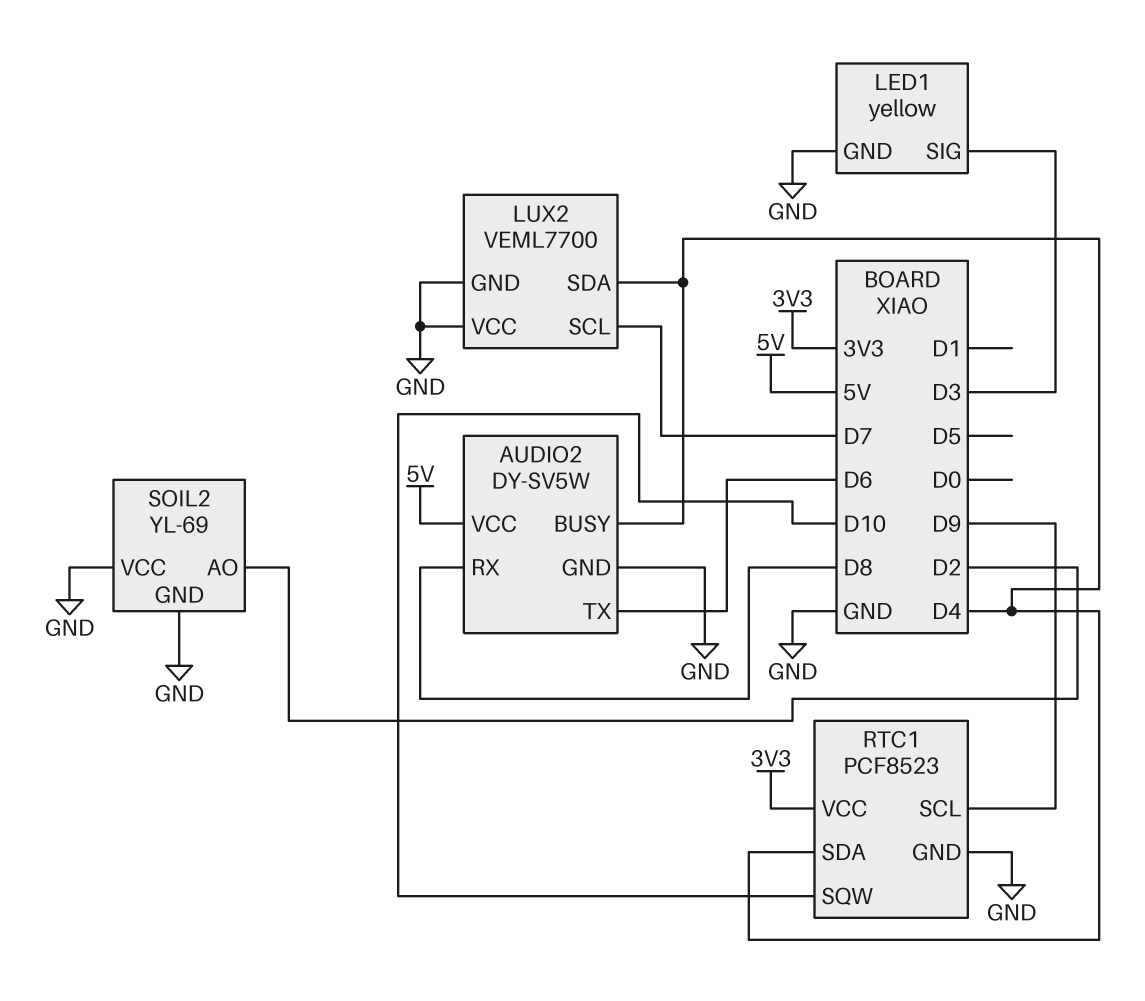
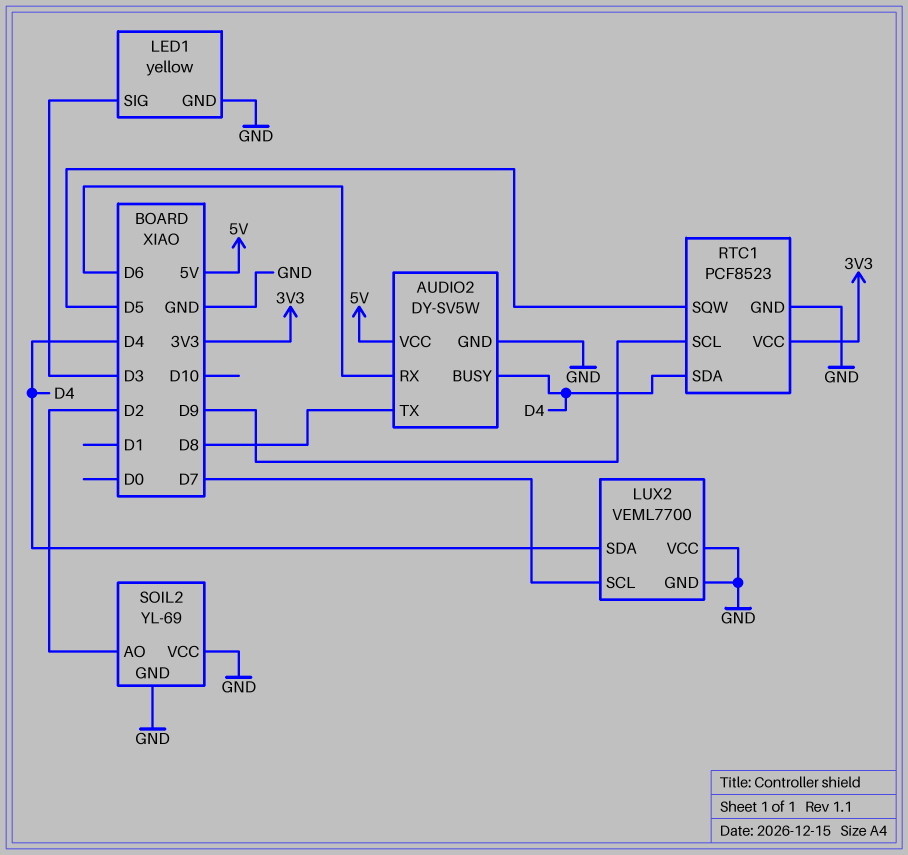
AUDIO2 pin RX: D8 -> D6
AUDIO2 pin TX: D6 -> D8
RTC1 pin SQW: D10 -> D5

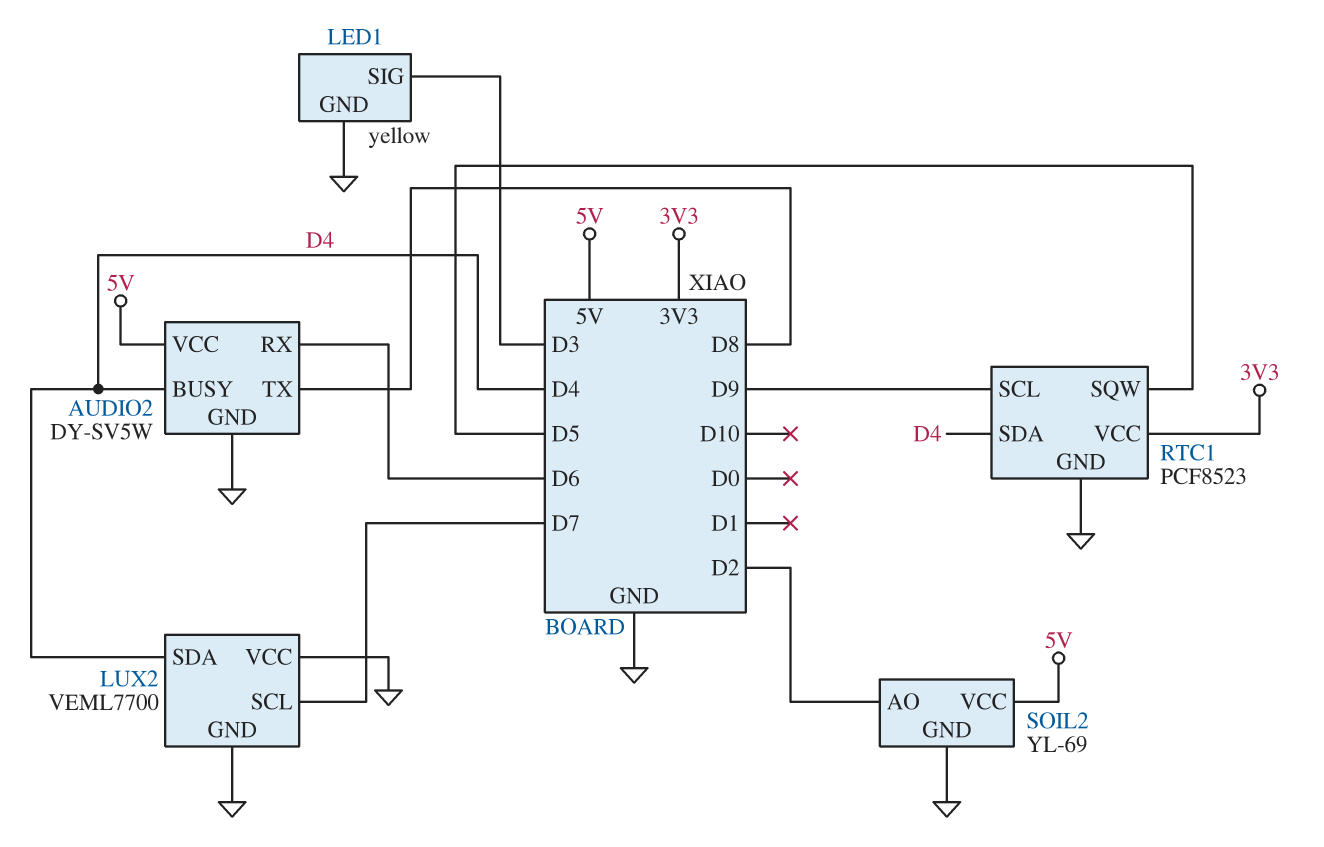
SOIL2 pin VCC: GND -> 5V

